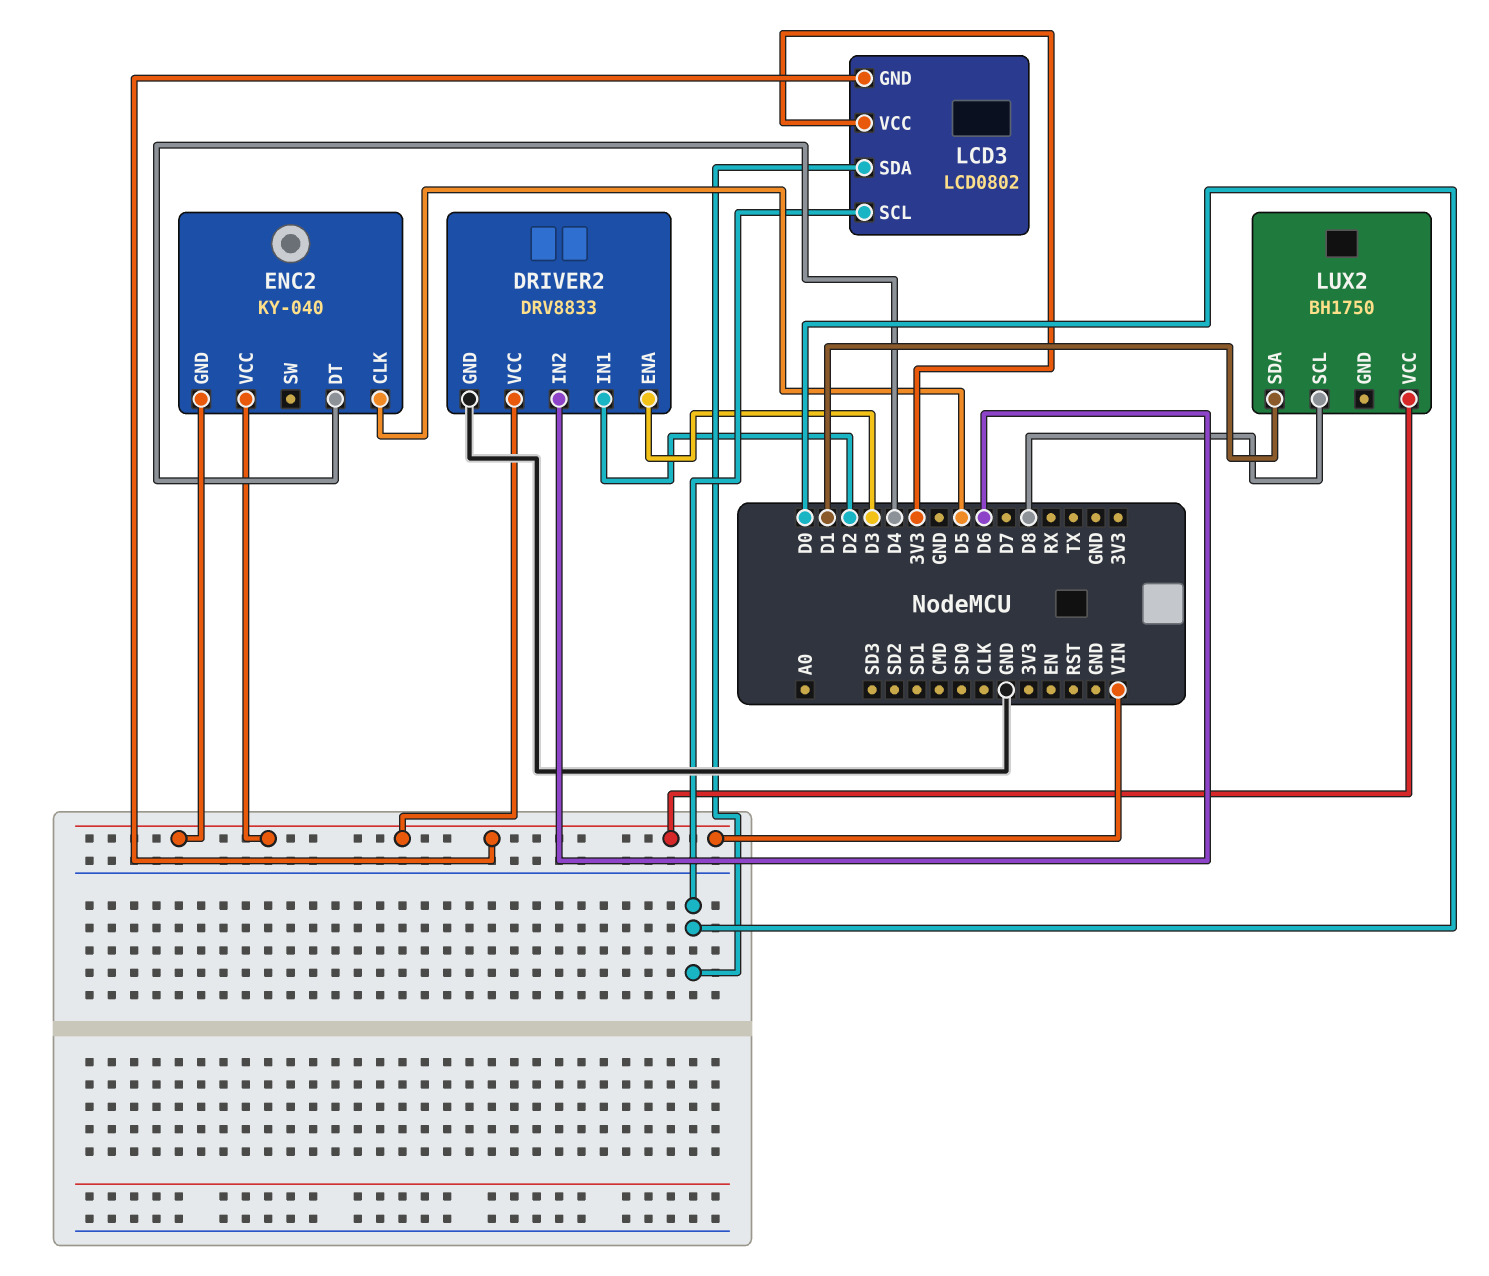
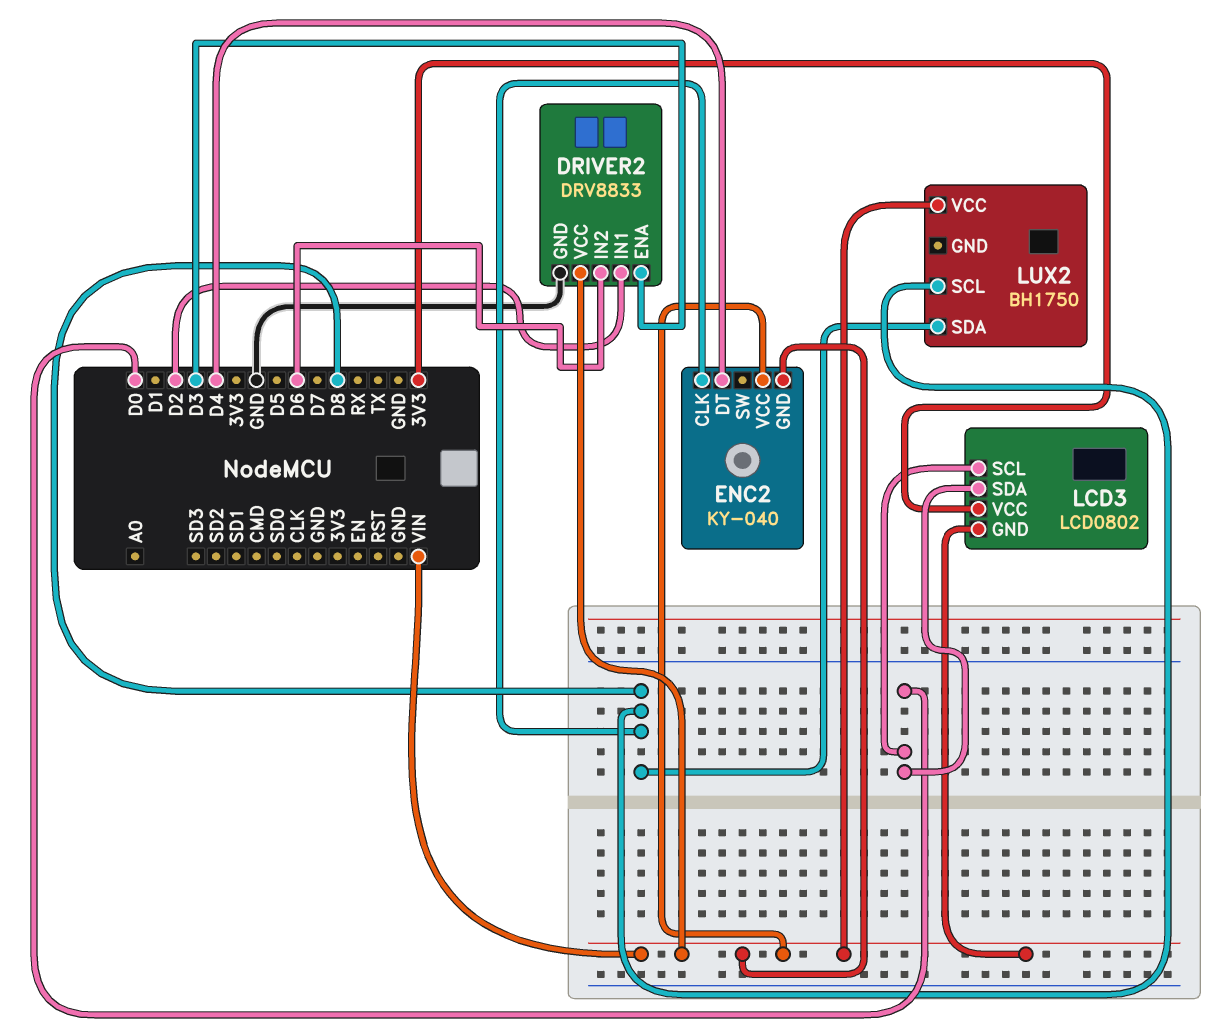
ENC2 pin CLK: D5 -> D8
LUX2 pin SDA: D1 -> D8

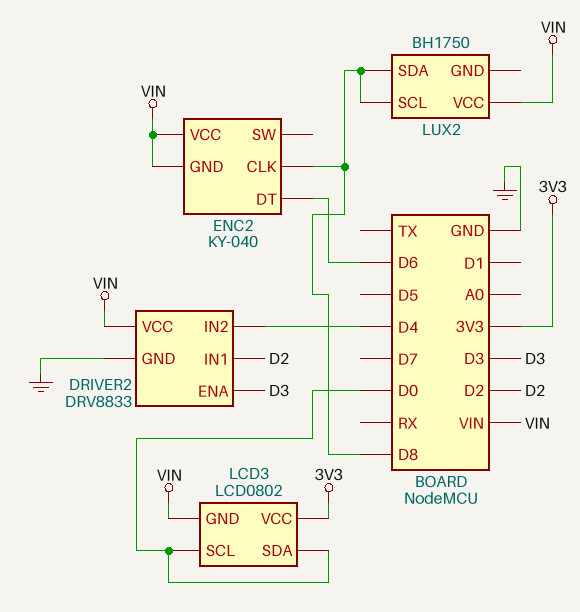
DRIVER2 pin IN2: D6 -> D4
ENC2 pin DT: D4 -> D6

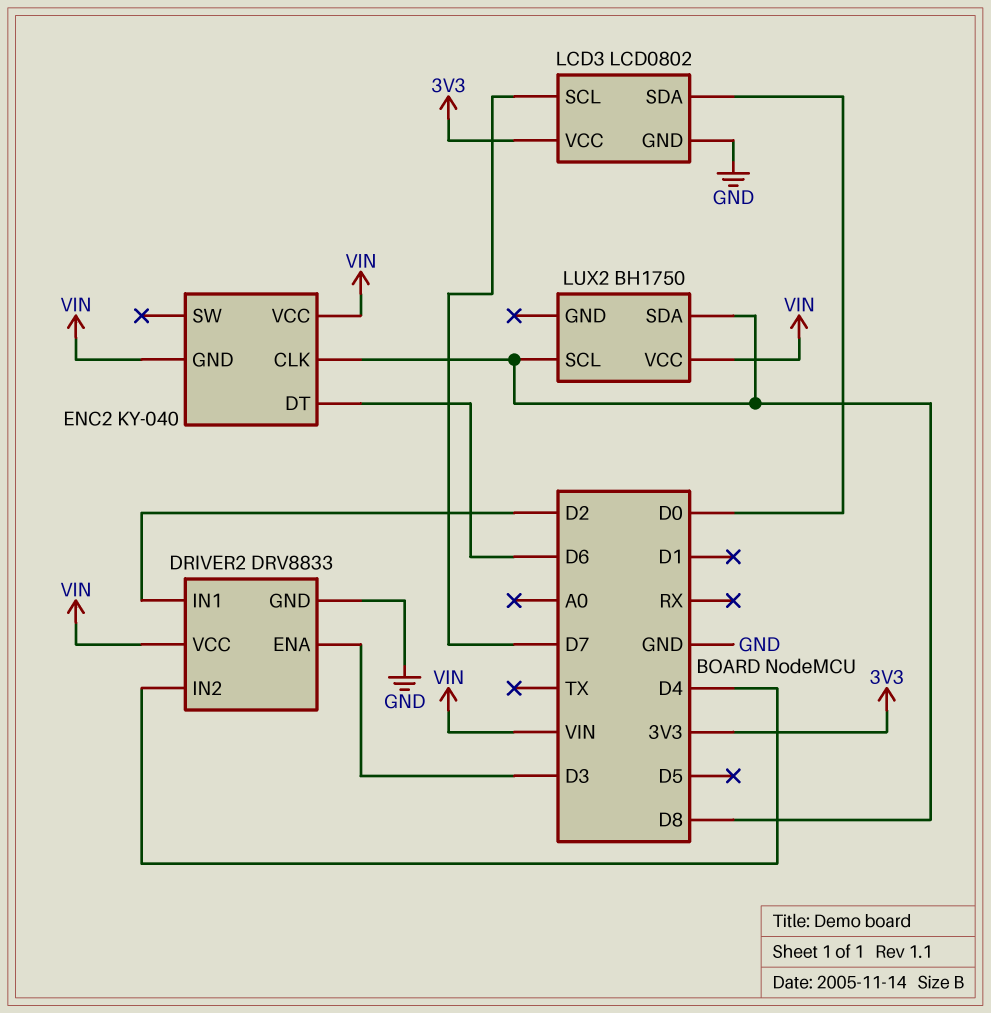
LCD3 pin GND: VIN -> GND
LCD3 pin SCL: D0 -> D7

